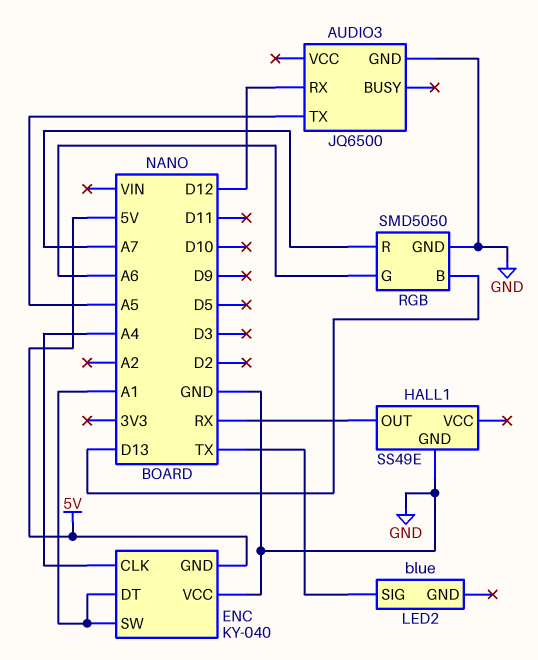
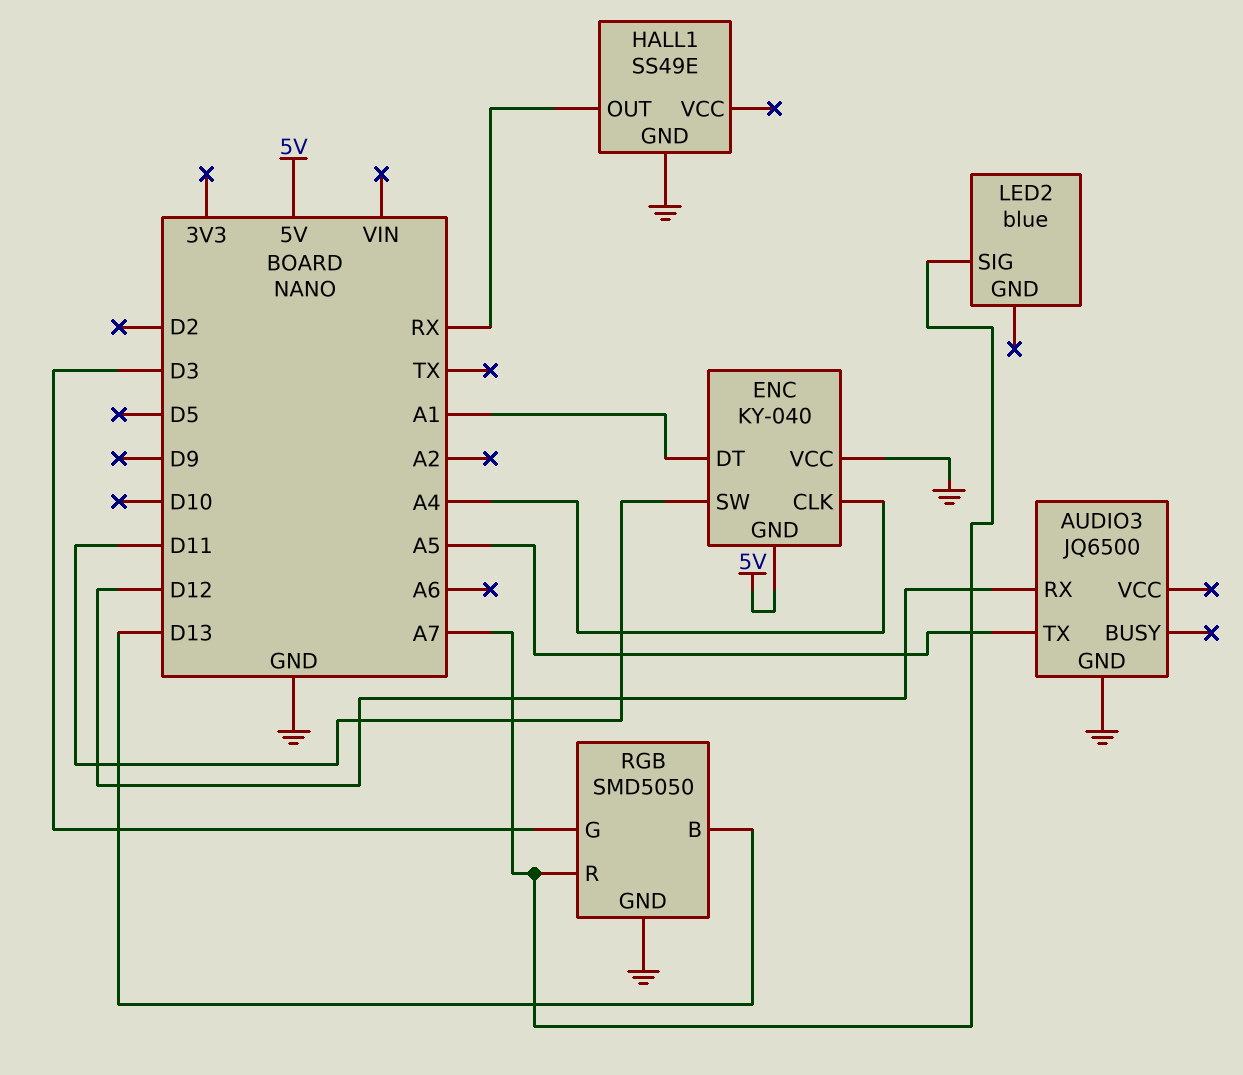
ENC pin SW: A1 -> D11
LED2 pin SIG: TX -> A7
RGB pin G: A6 -> D3

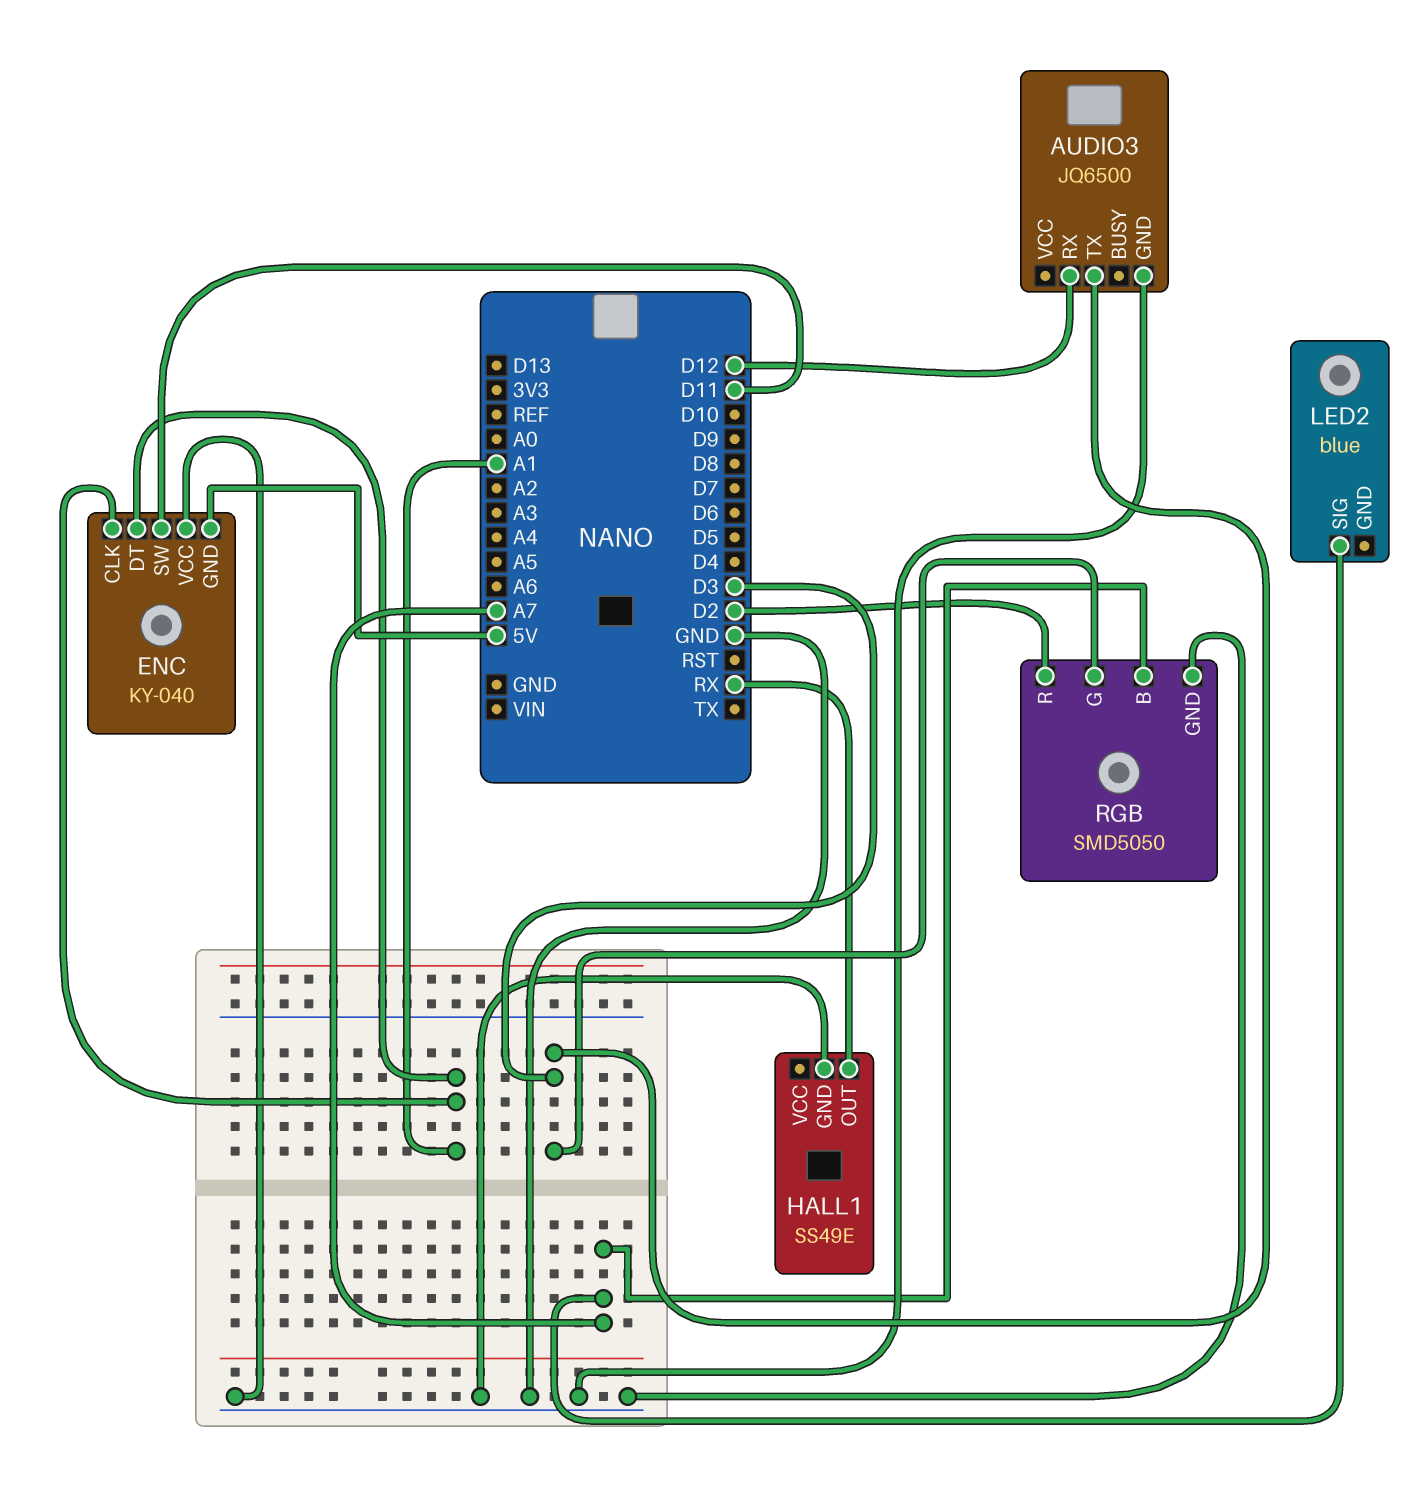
AUDIO3 pin TX: A5 -> D3
ENC pin CLK: A4 -> A1
RGB pin B: D13 -> A7
RGB pin R: A7 -> D2

